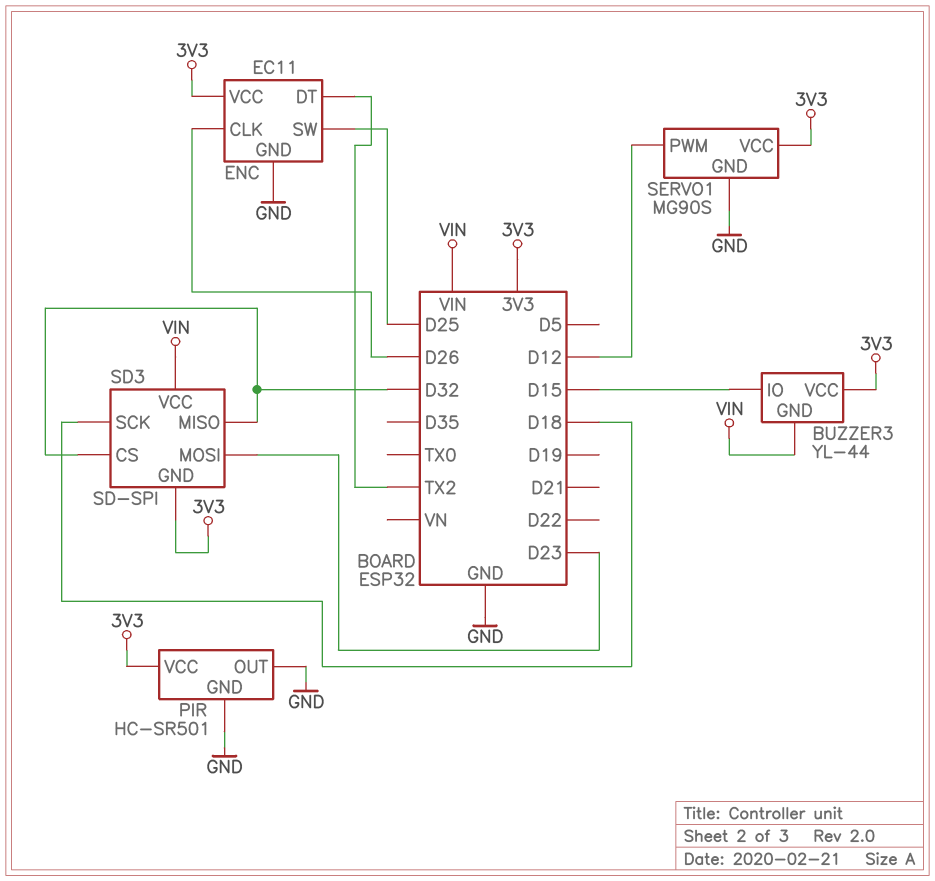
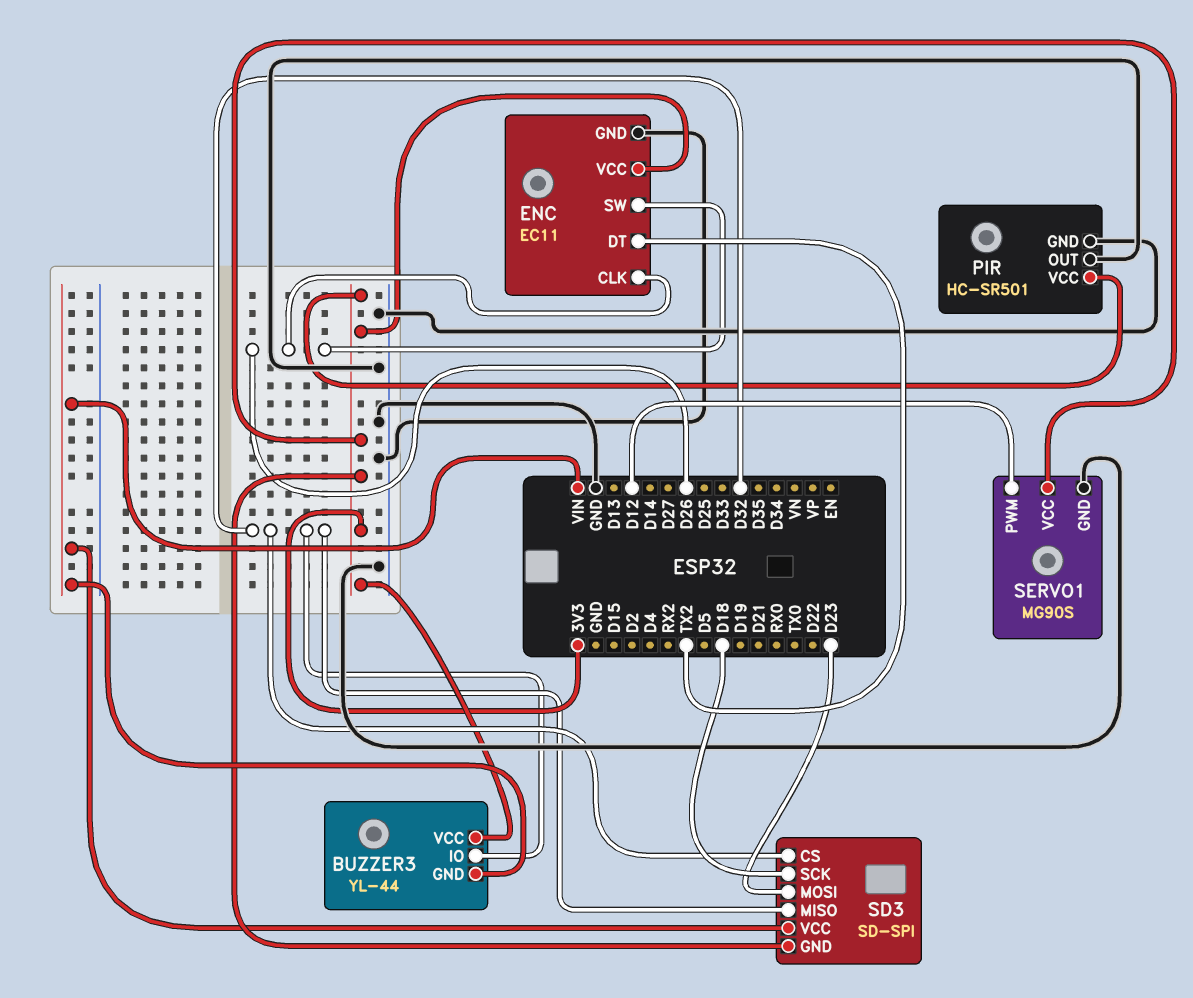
BUZZER3 pin IO: D15 -> D32
ENC pin SW: D25 -> D26

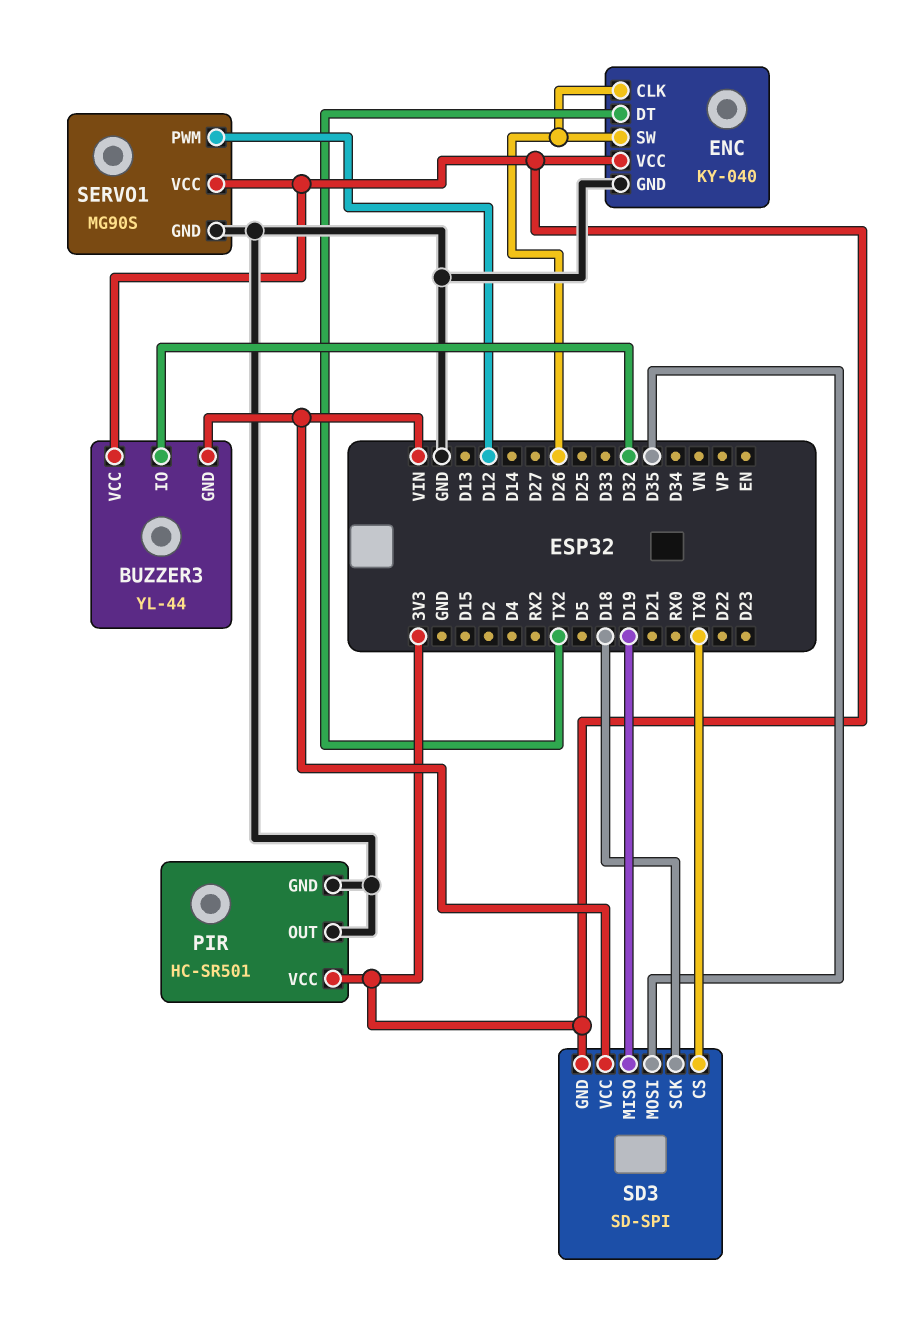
ENC: EC11 -> KY-040
SD3 pin CS: D32 -> TX0
SD3 pin MISO: D32 -> D19
SD3 pin MOSI: D23 -> D35

